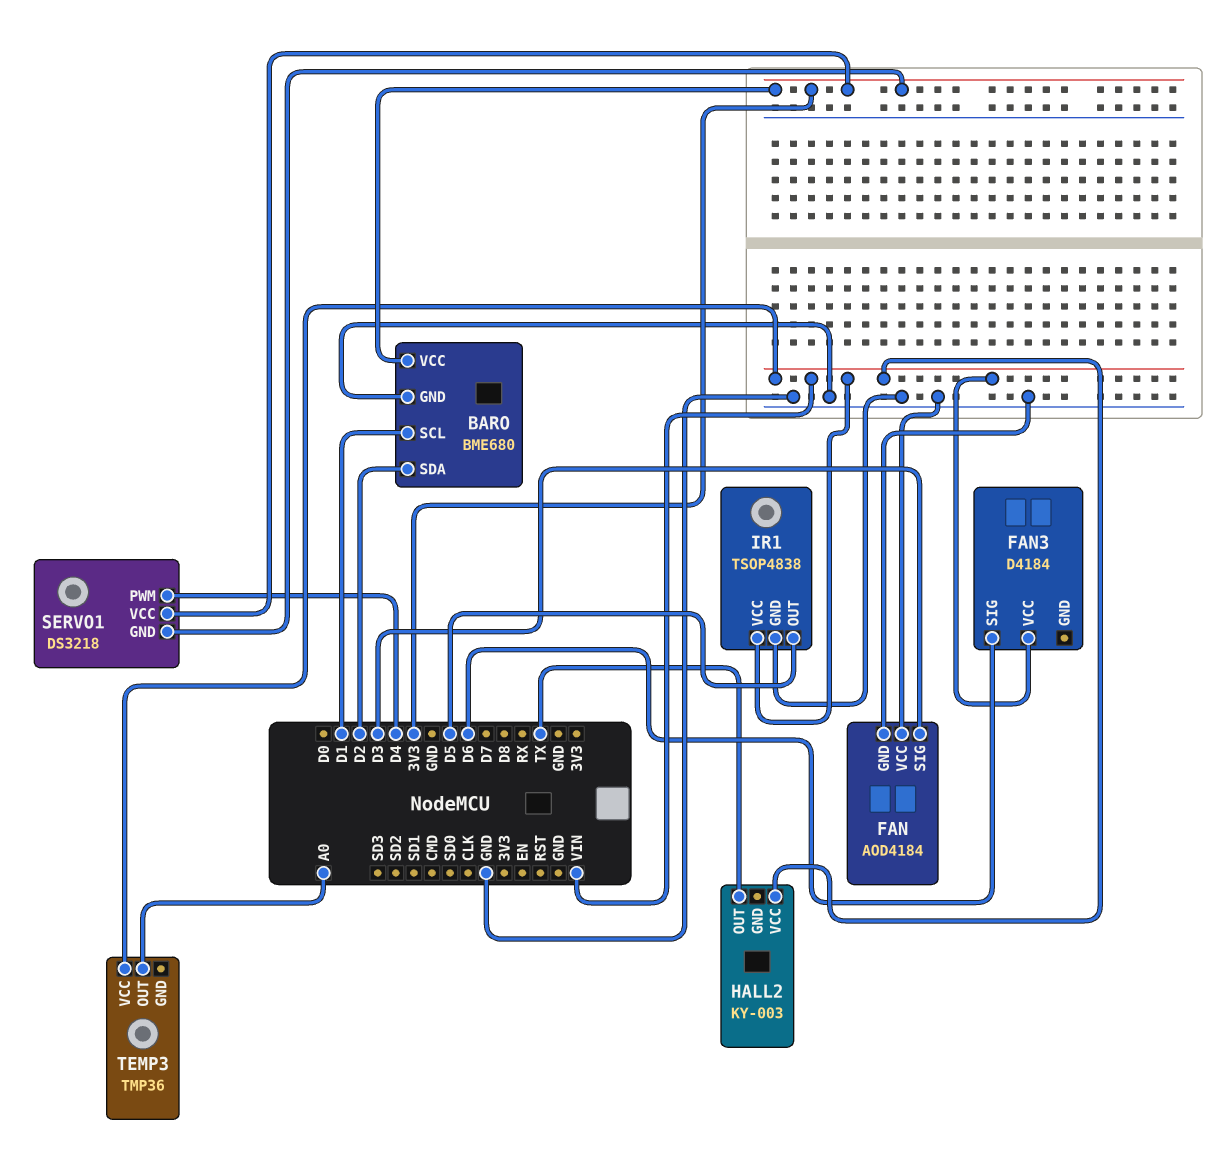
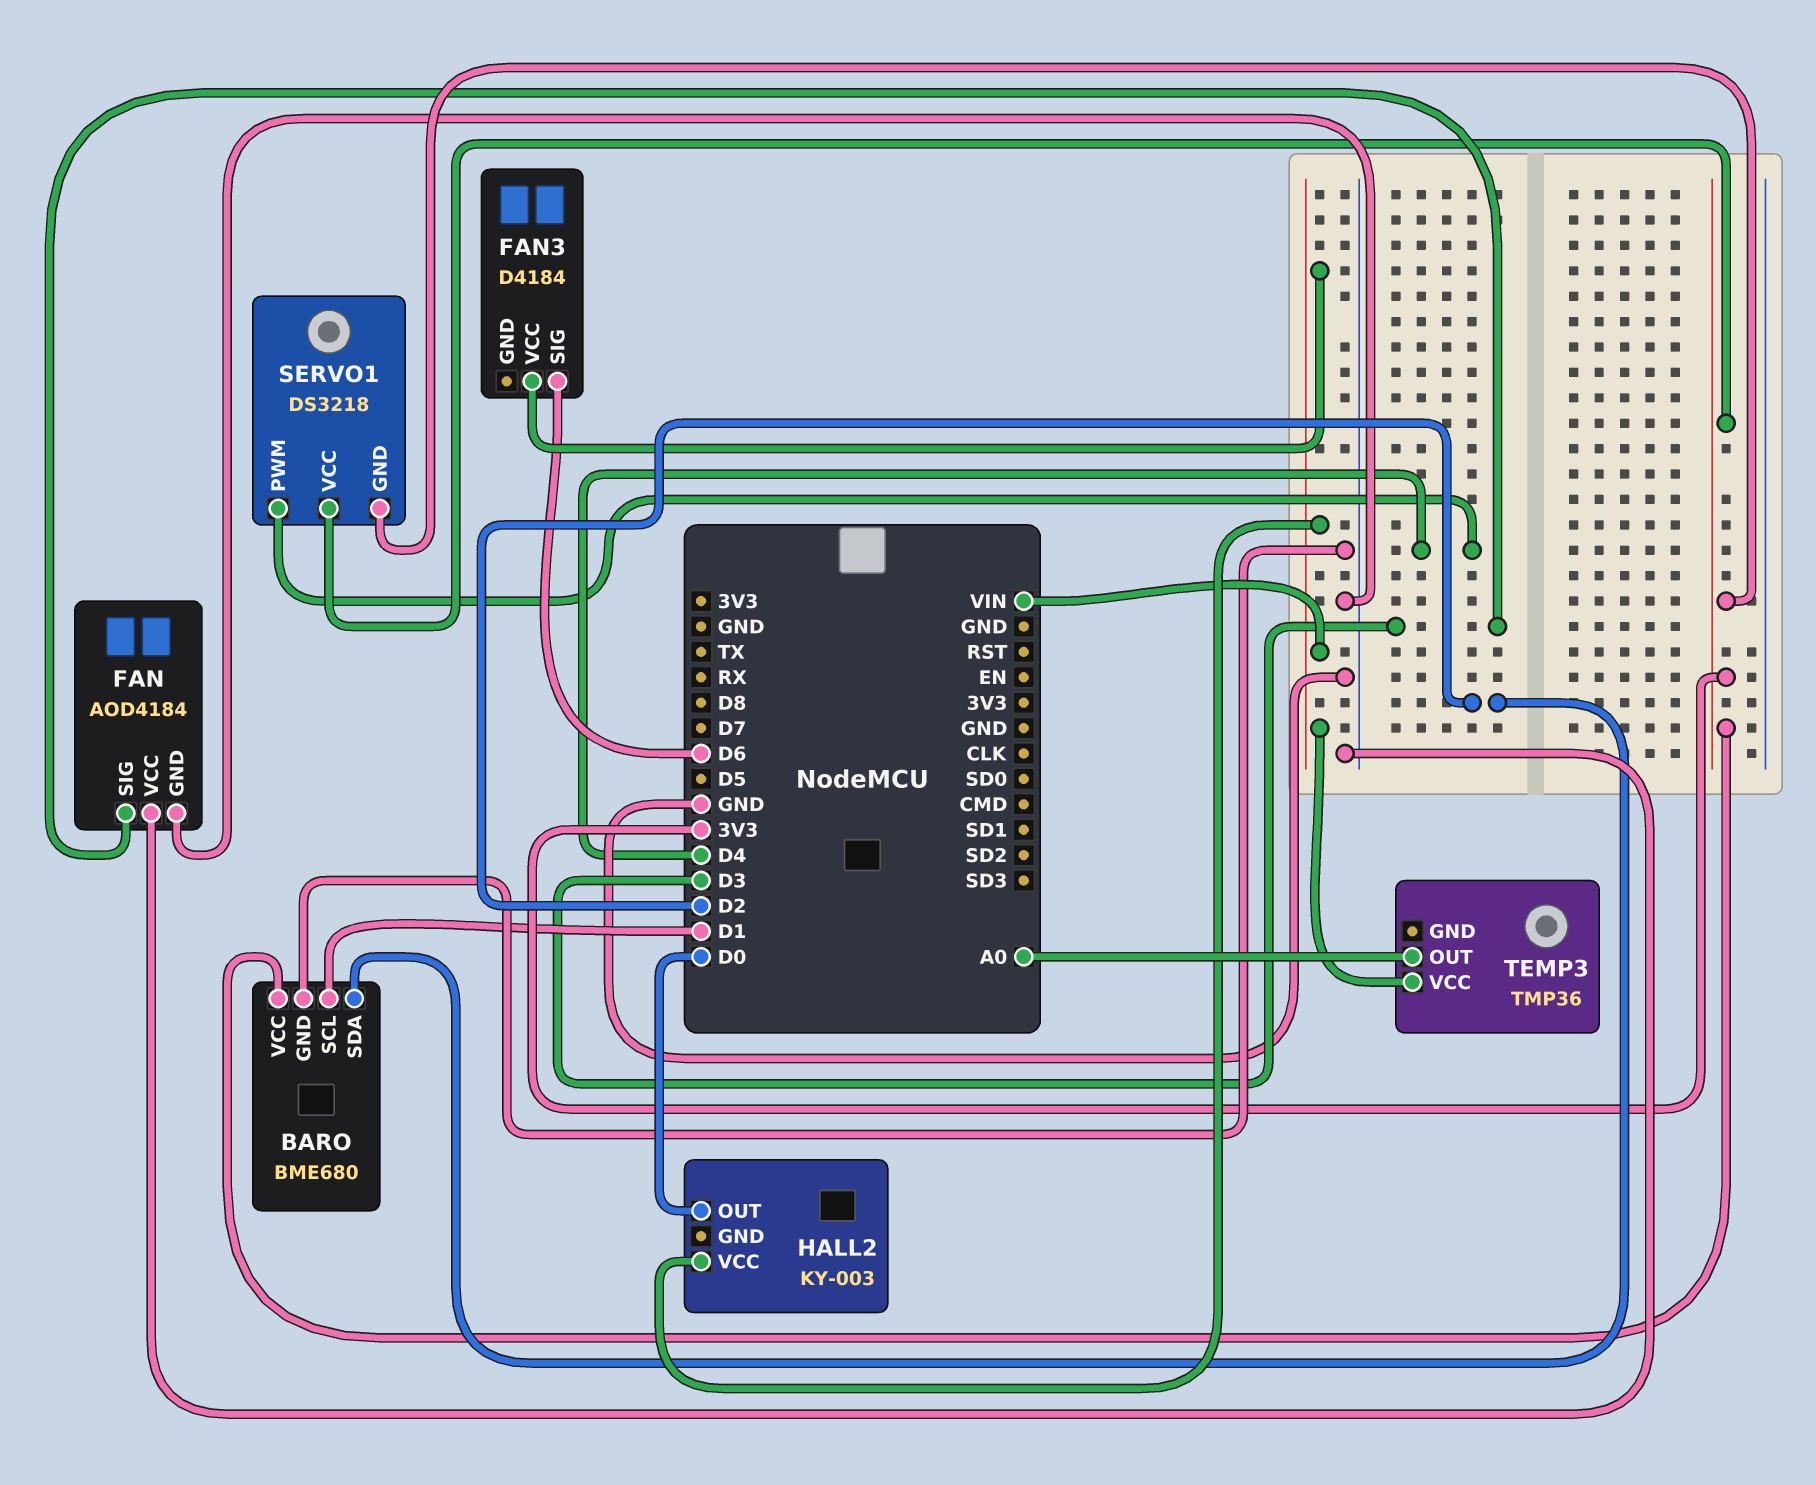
HALL2 pin OUT: TX -> D0
IR1: TSOP4838 -> none
IR1 pin GND: GND -> none
IR1 pin OUT: D5 -> none
IR1 pin VCC: VIN -> none

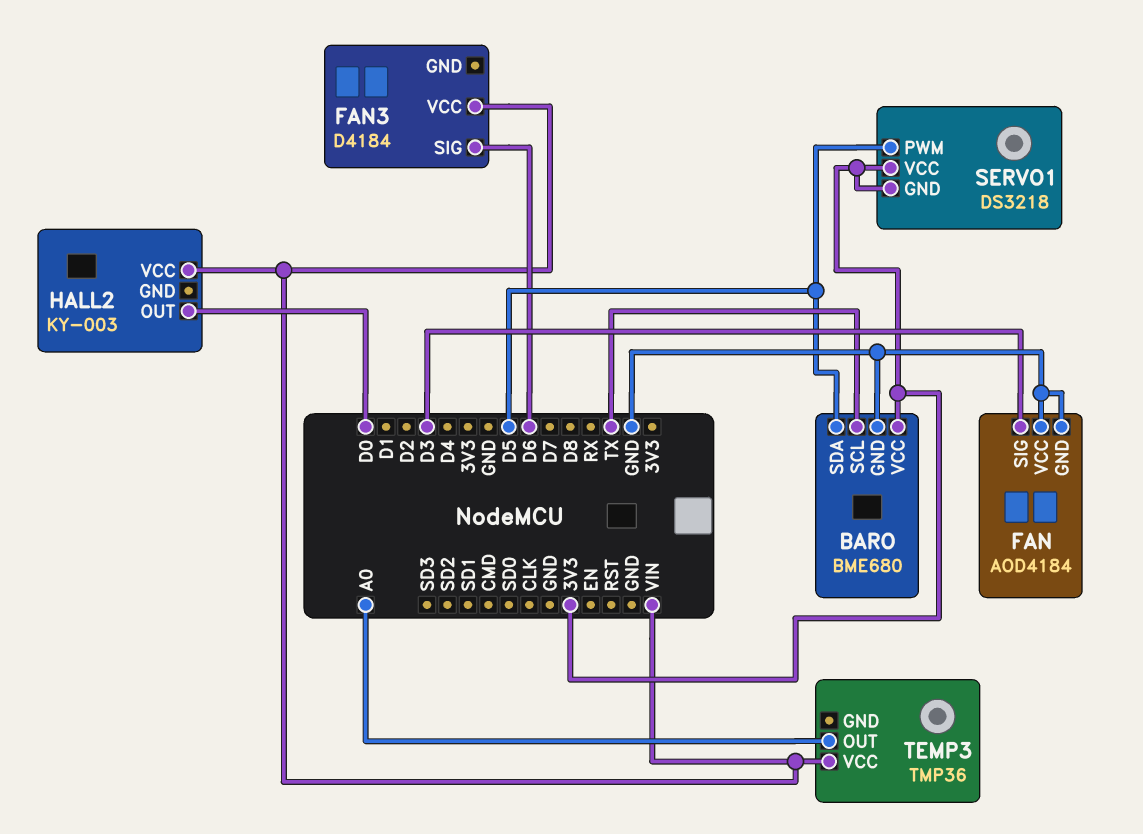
BARO pin SCL: D1 -> TX
BARO pin SDA: D2 -> D5
SERVO1 pin PWM: D4 -> D5

